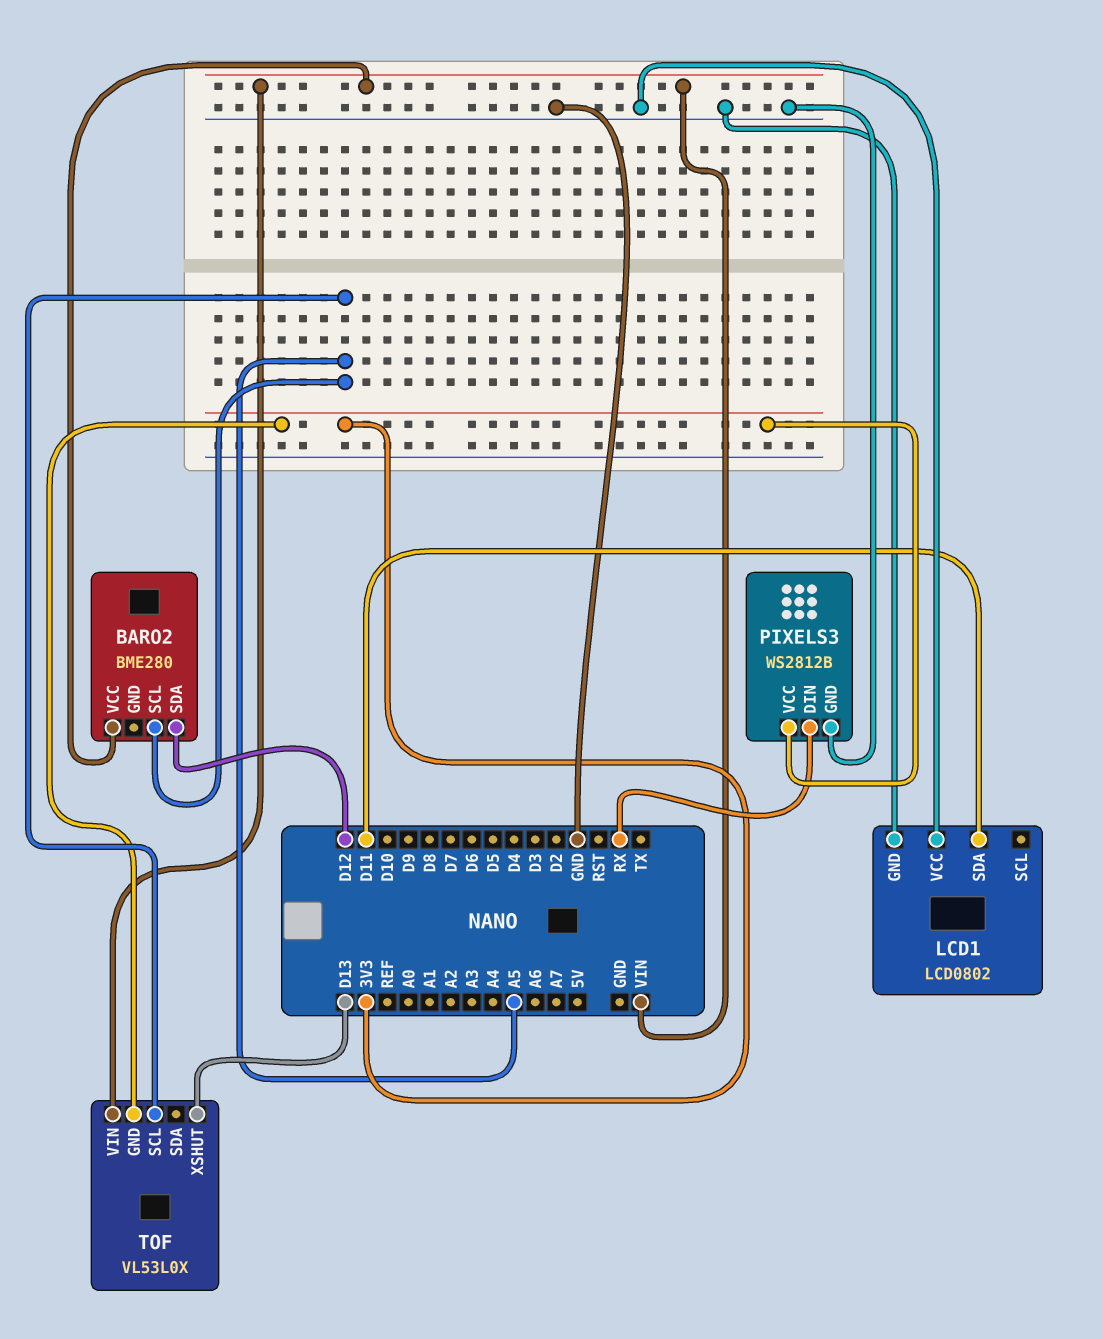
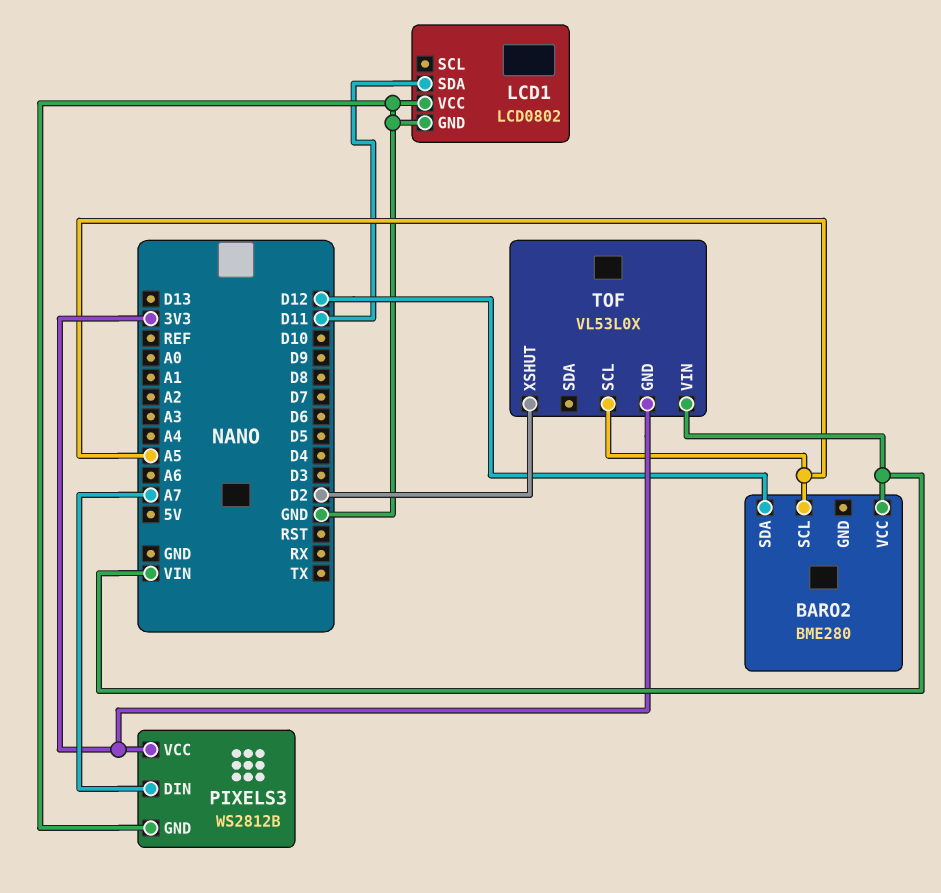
PIXELS3 pin DIN: RX -> A7
TOF pin XSHUT: D13 -> D2

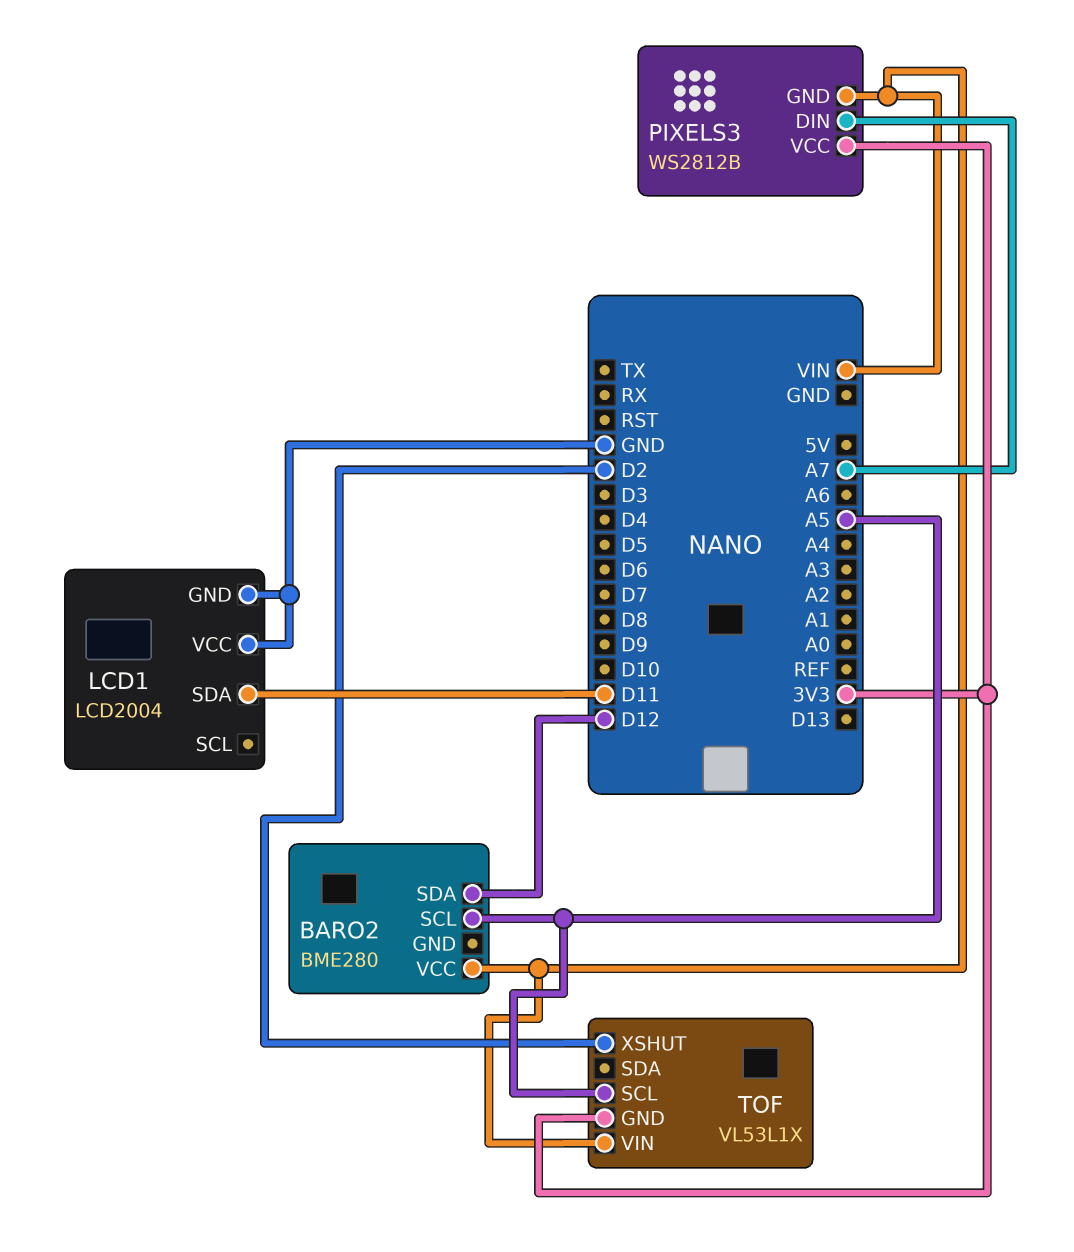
LCD1: LCD0802 -> LCD2004
PIXELS3 pin GND: GND -> VIN
TOF: VL53L0X -> VL53L1X

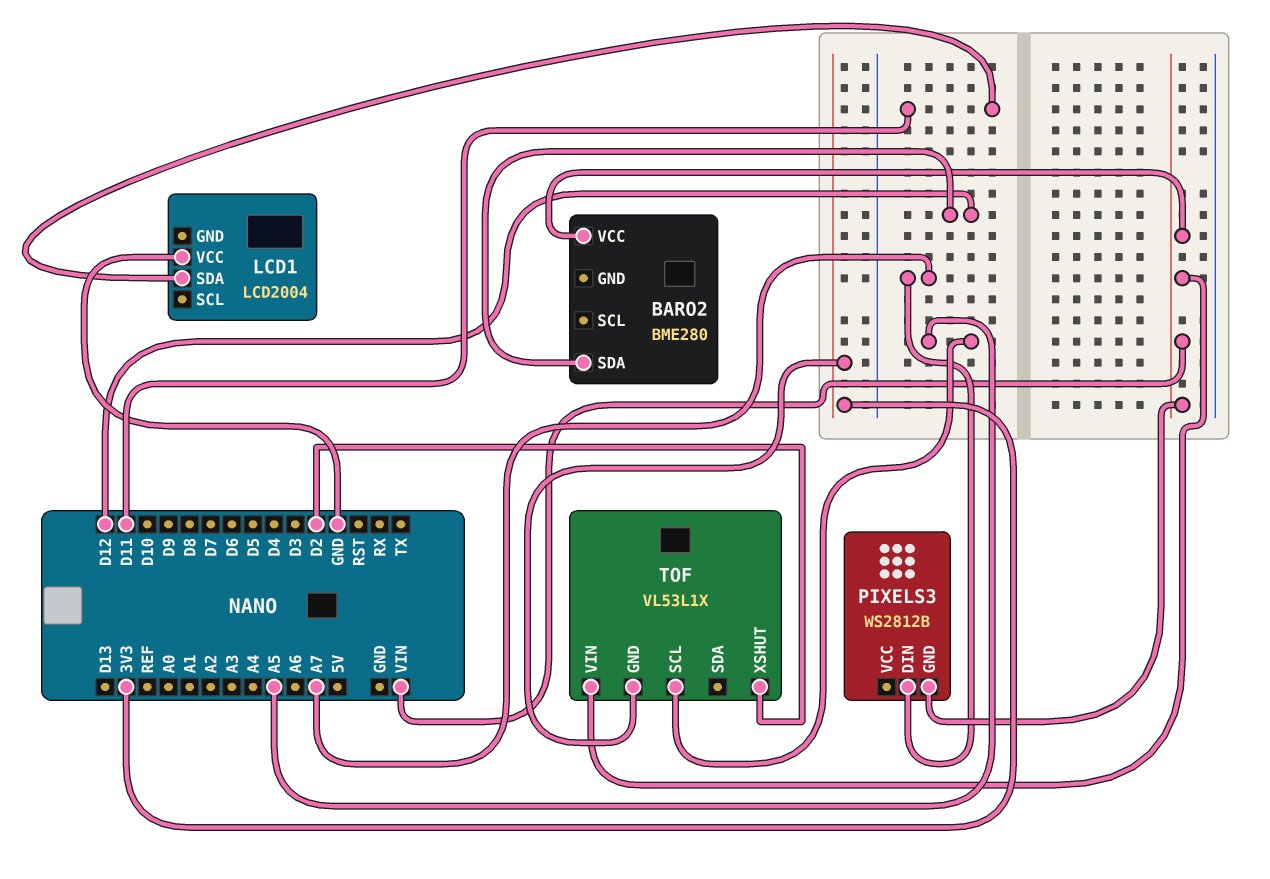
BARO2 pin SCL: A5 -> none
LCD1 pin GND: GND -> none
PIXELS3 pin VCC: 3V3 -> none

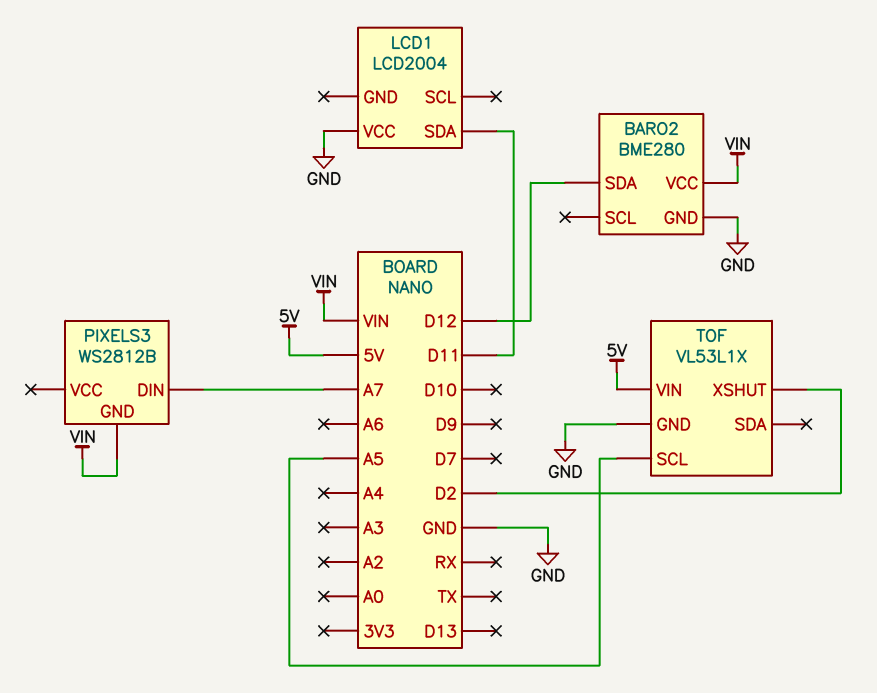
BARO2 pin GND: none -> GND
TOF pin GND: 3V3 -> GND
TOF pin VIN: VIN -> 5V

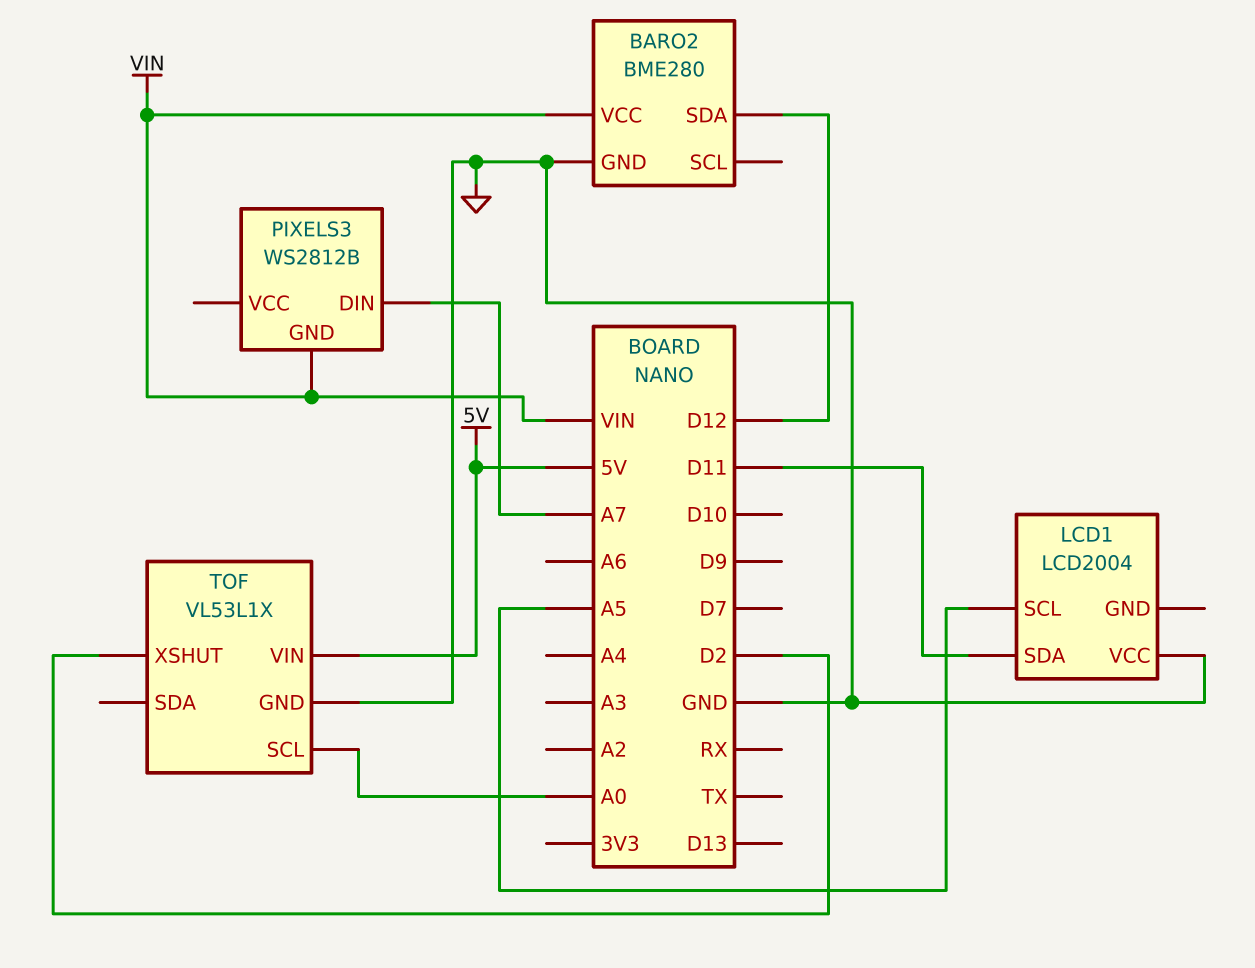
LCD1 pin SCL: none -> A5
TOF pin SCL: A5 -> A0

